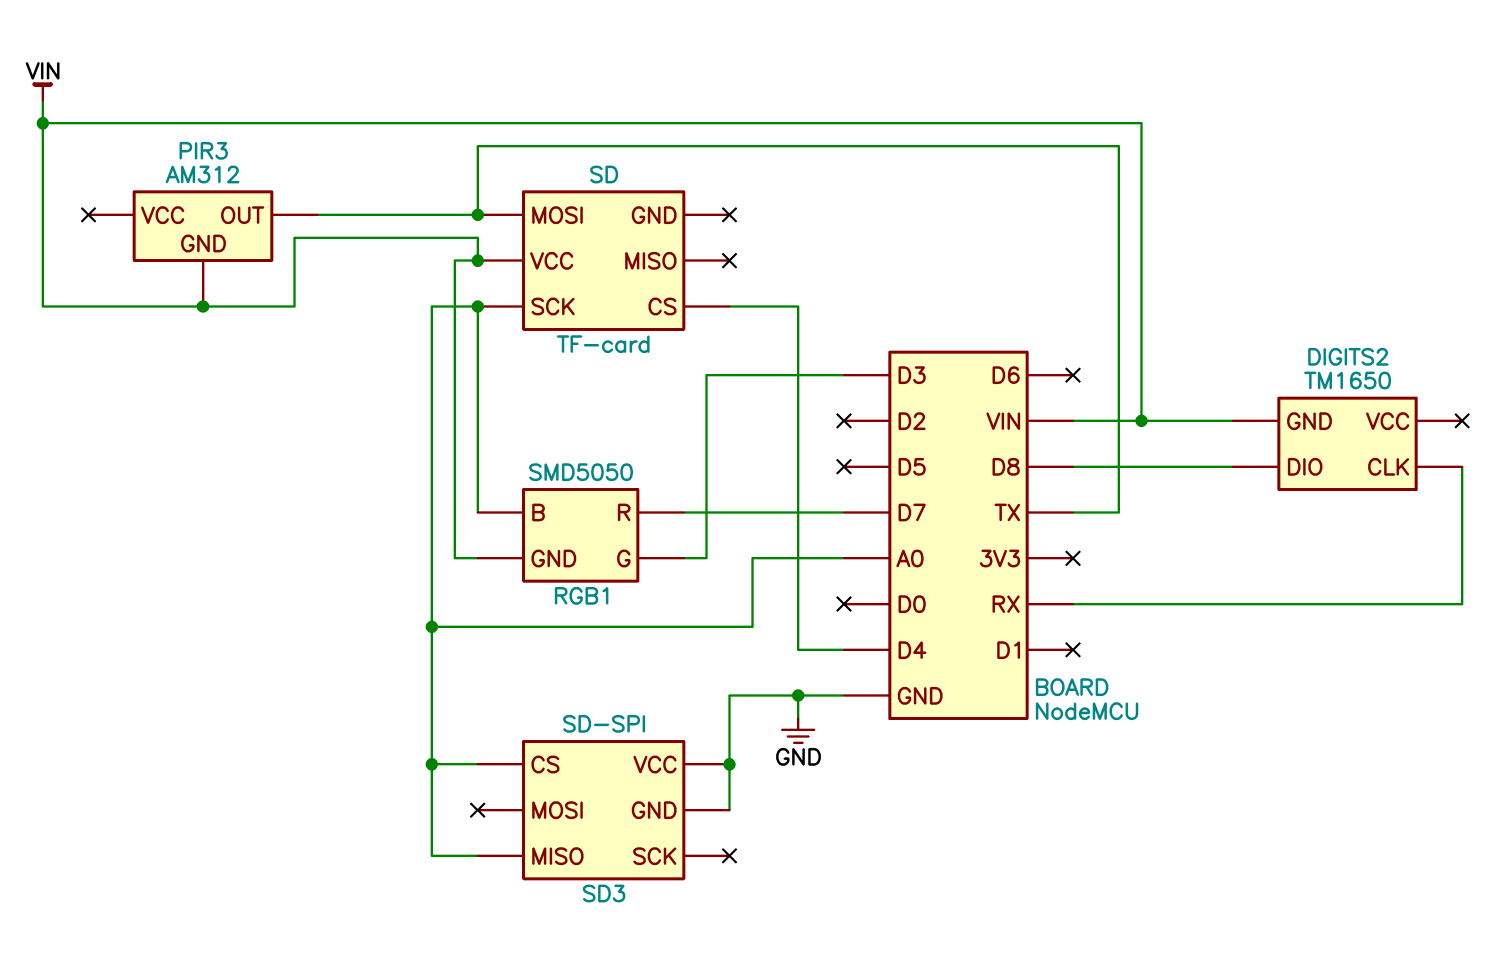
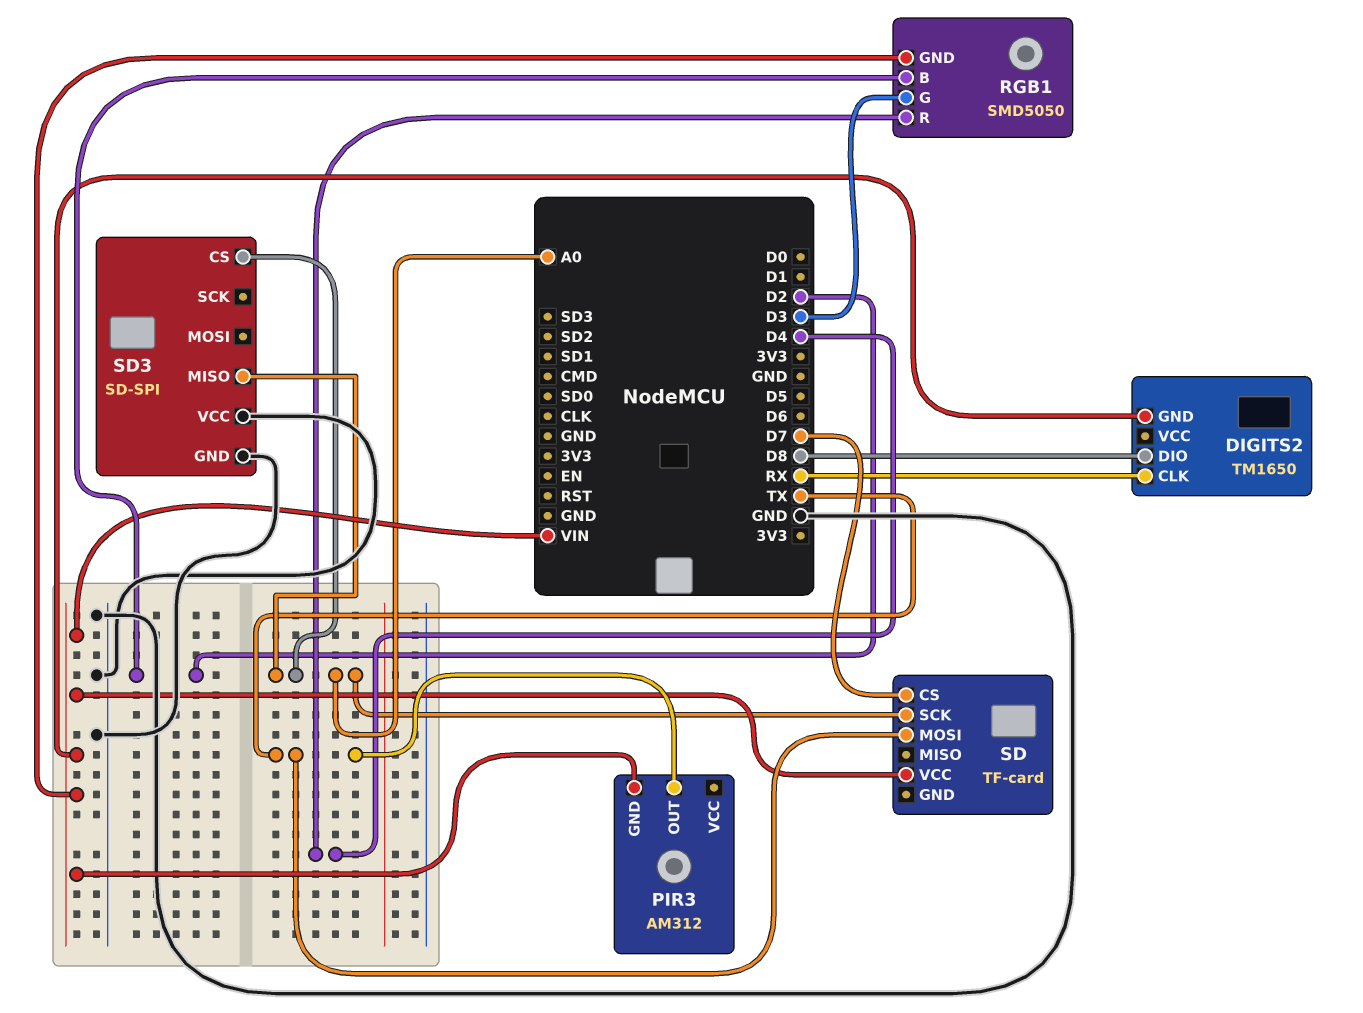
RGB1 pin B: A0 -> D2
RGB1 pin R: D7 -> D4
SD pin CS: D4 -> D7

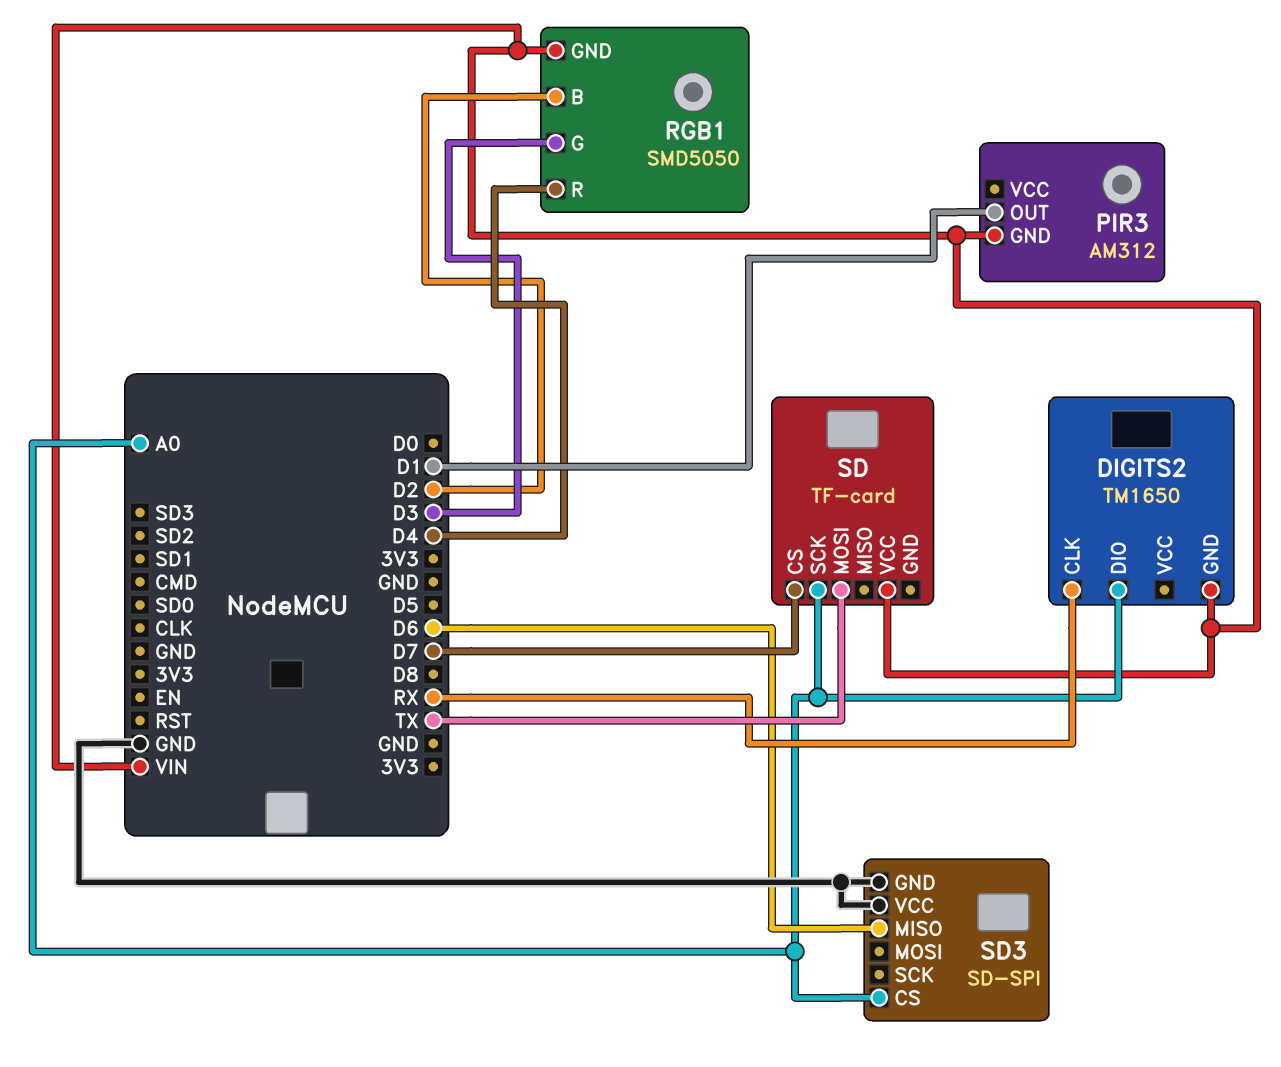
DIGITS2 pin DIO: D8 -> A0
PIR3 pin OUT: TX -> D1
SD3 pin MISO: A0 -> D6

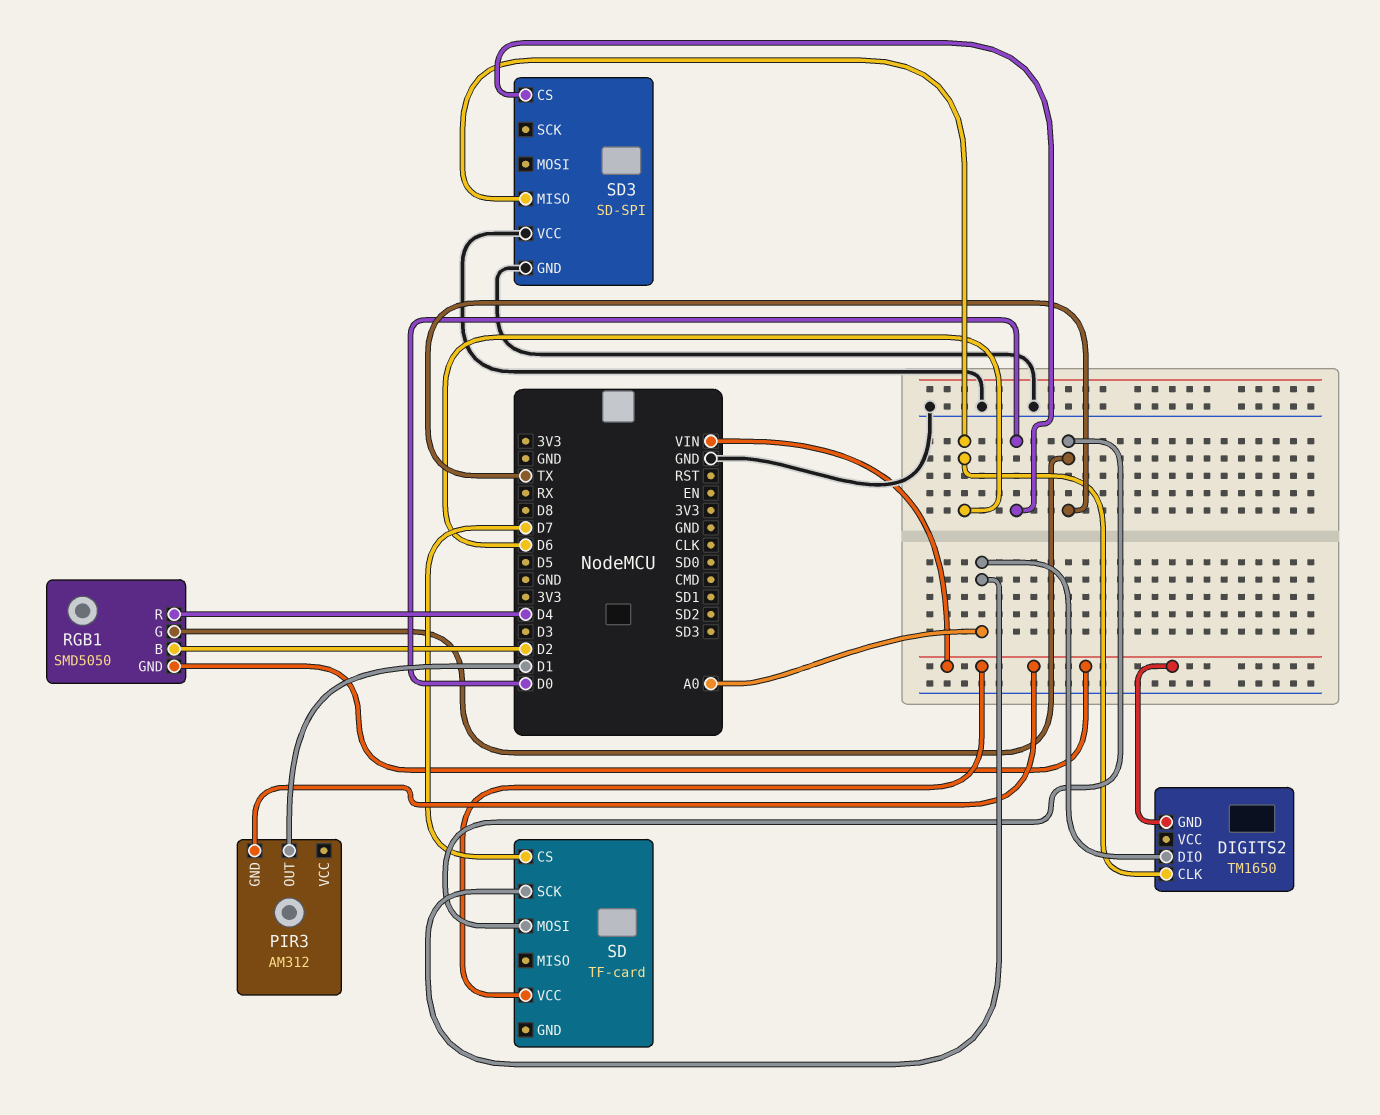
DIGITS2 pin CLK: RX -> D6
RGB1 pin G: D3 -> TX
SD3 pin CS: A0 -> D0

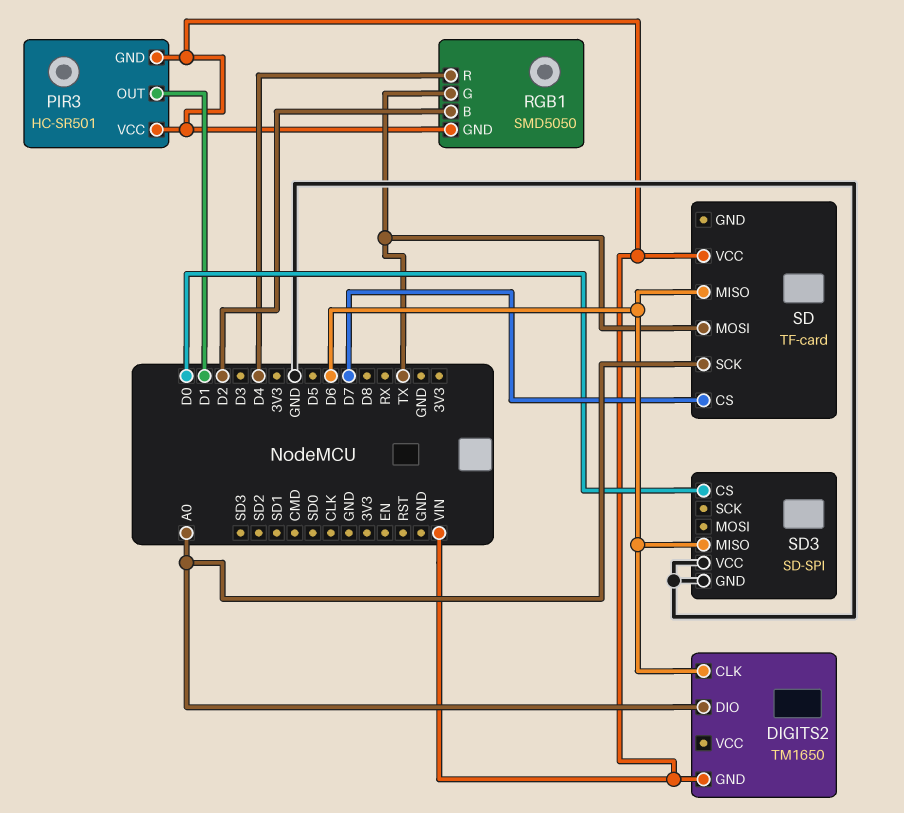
PIR3: AM312 -> HC-SR501
PIR3 pin VCC: none -> VIN
SD pin MISO: none -> D6

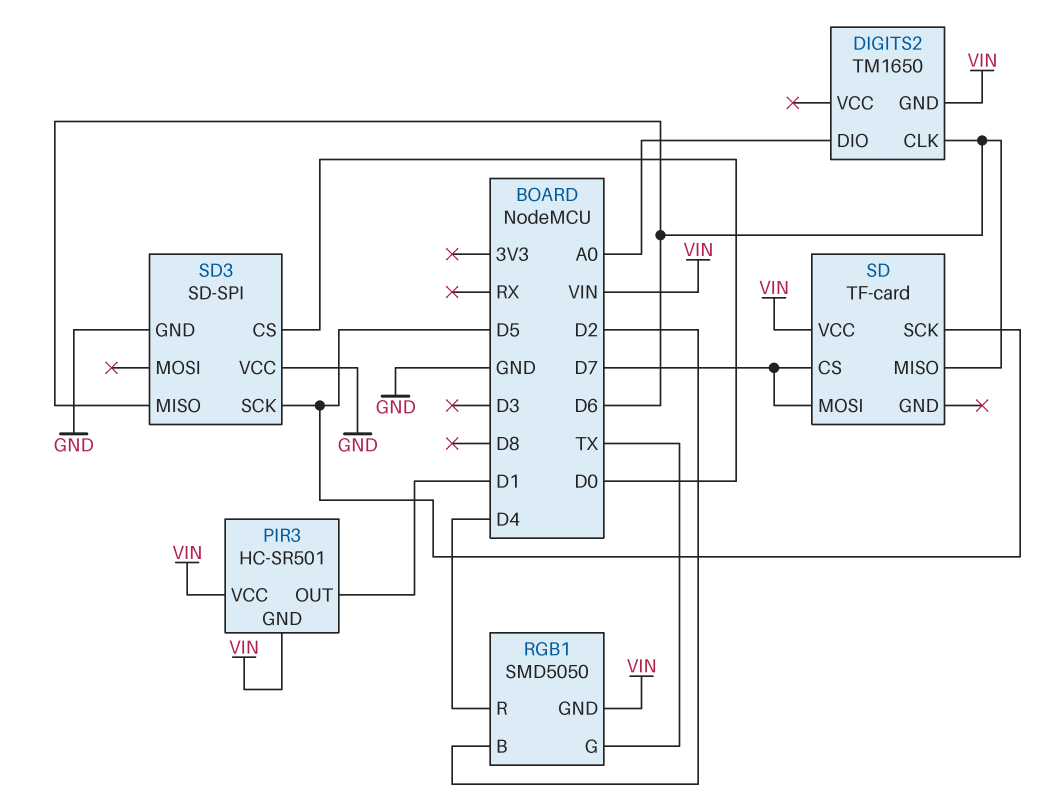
SD pin MOSI: TX -> D7
SD pin SCK: A0 -> D5
SD3 pin SCK: none -> D5

